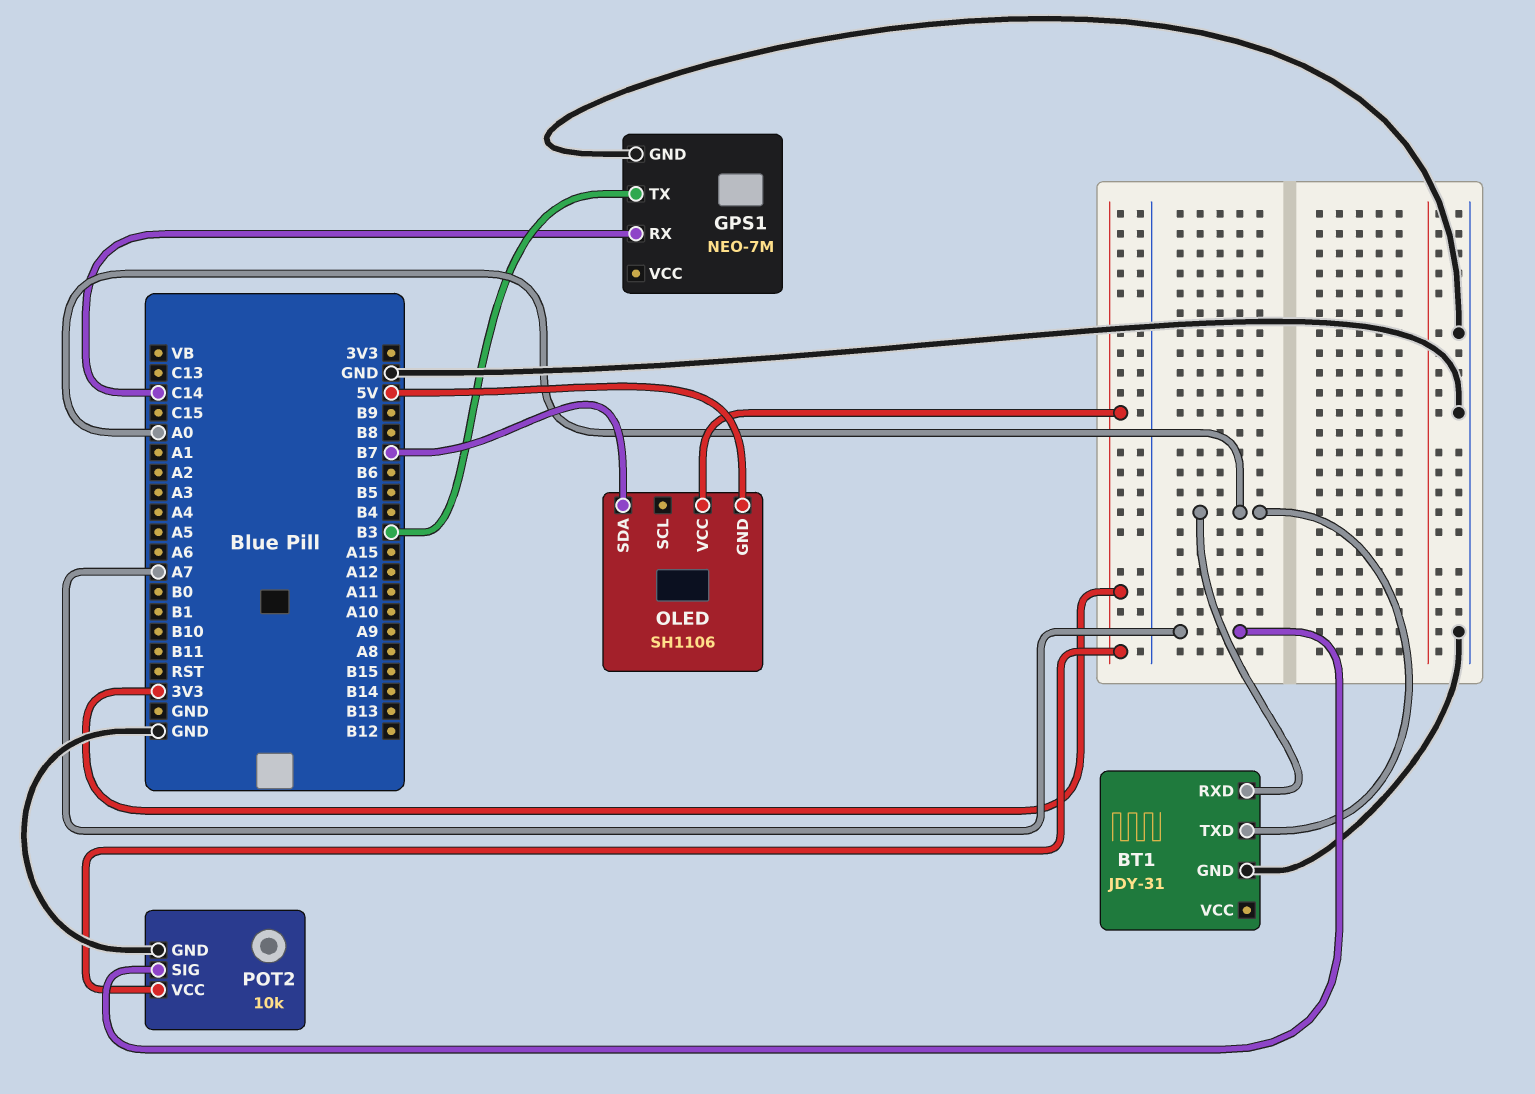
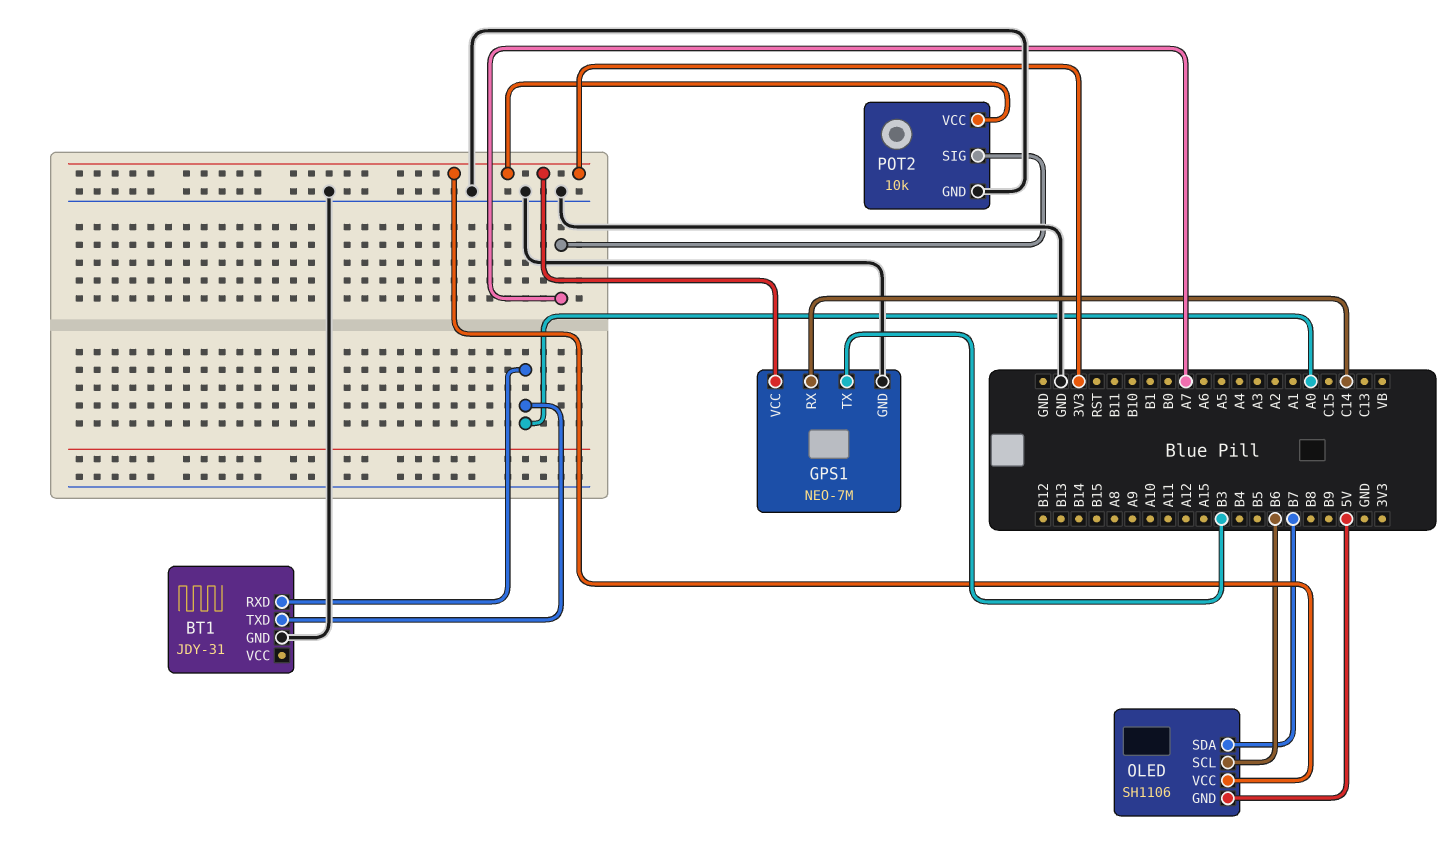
GPS1 pin VCC: none -> 3V3
OLED pin SCL: none -> B6

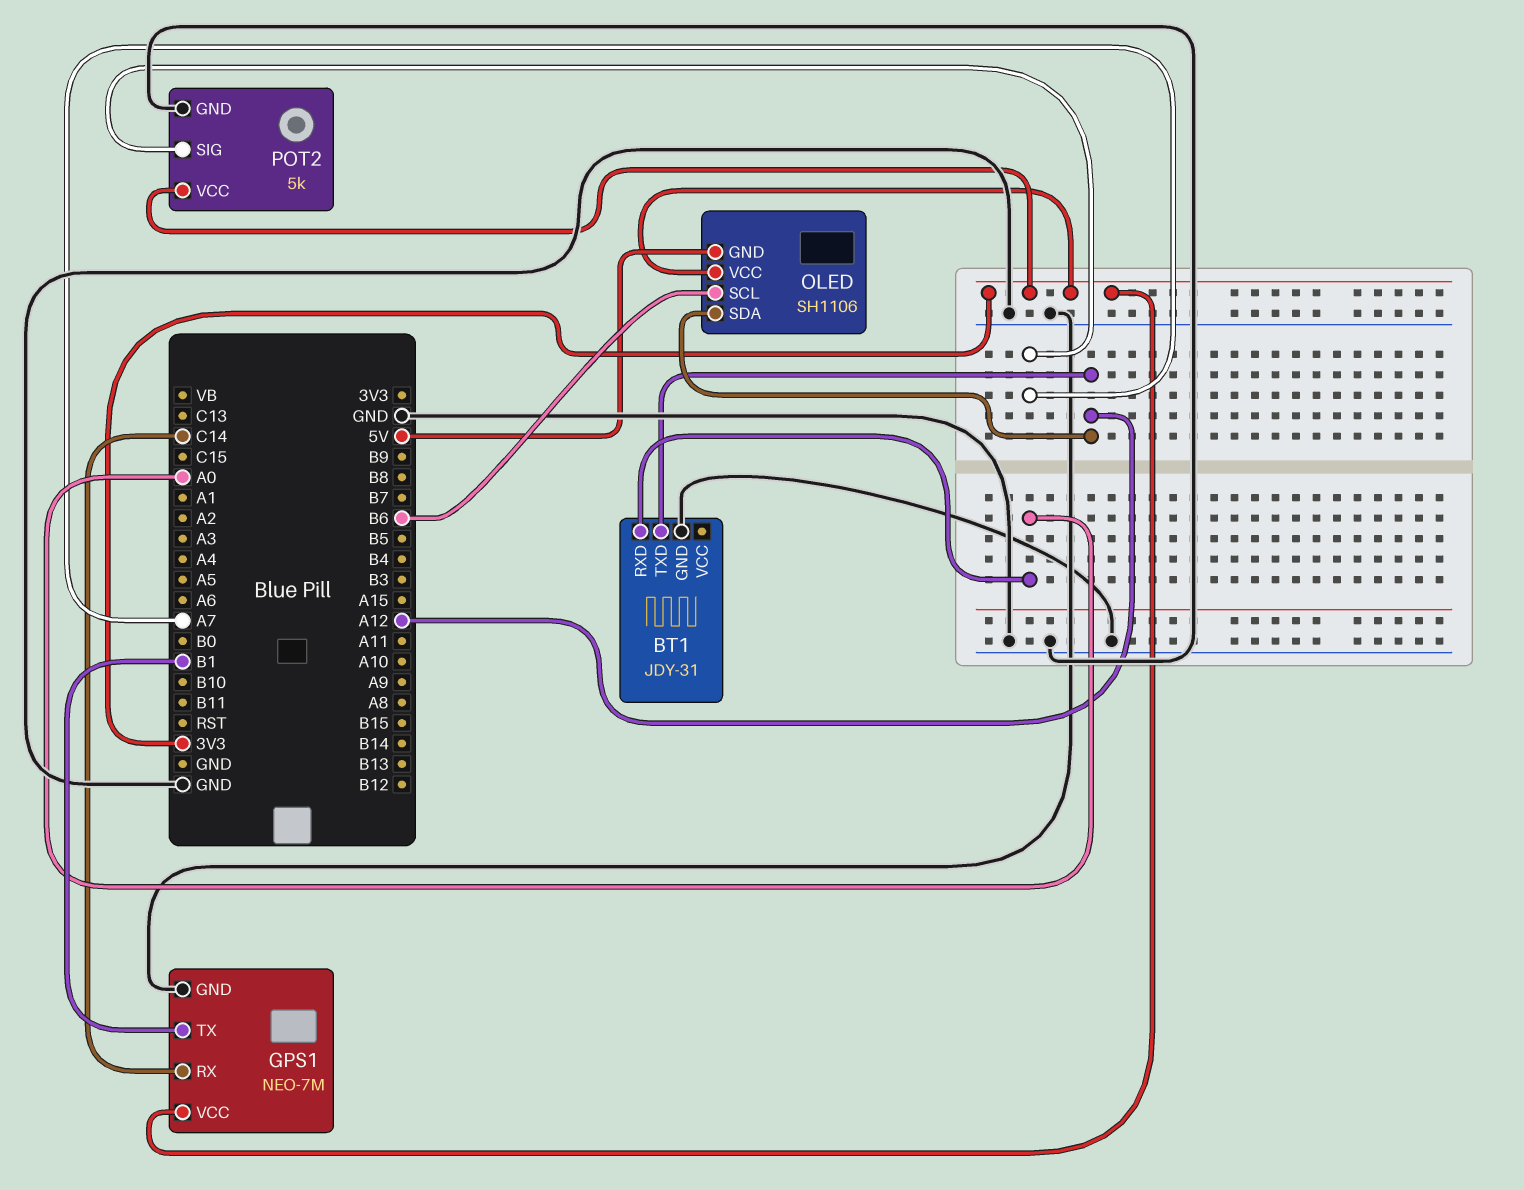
BT1 pin TXD: A0 -> A12
GPS1 pin TX: B3 -> B1
OLED pin SDA: B7 -> A12
POT2: 10k -> 5k

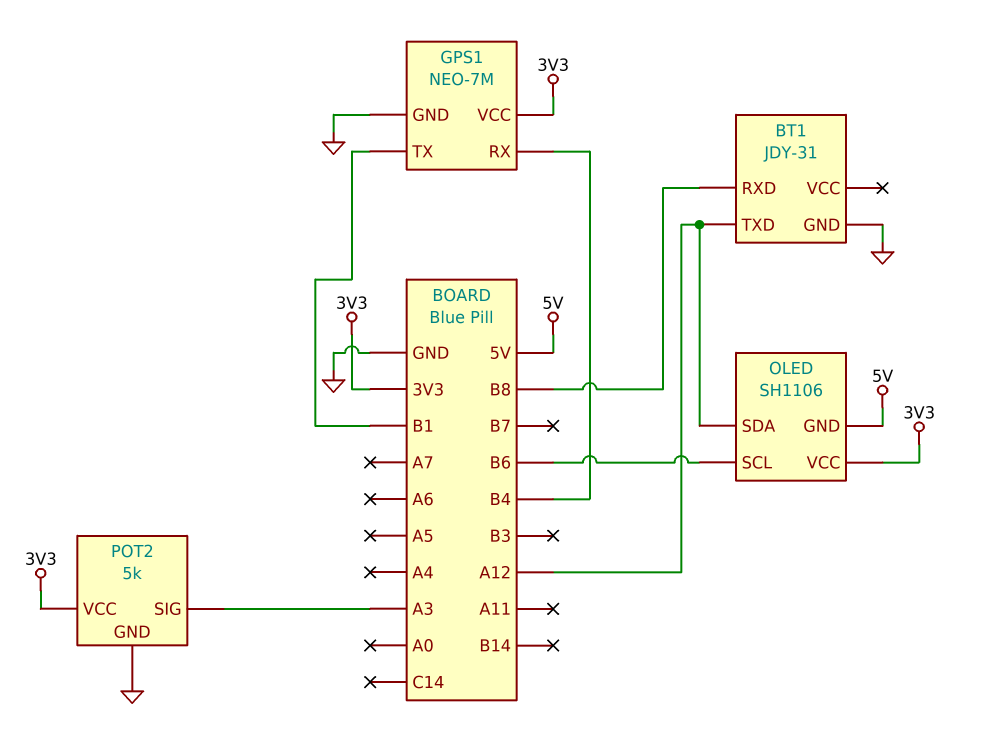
BT1 pin RXD: A0 -> B8
GPS1 pin RX: C14 -> B4
POT2 pin SIG: A7 -> A3

